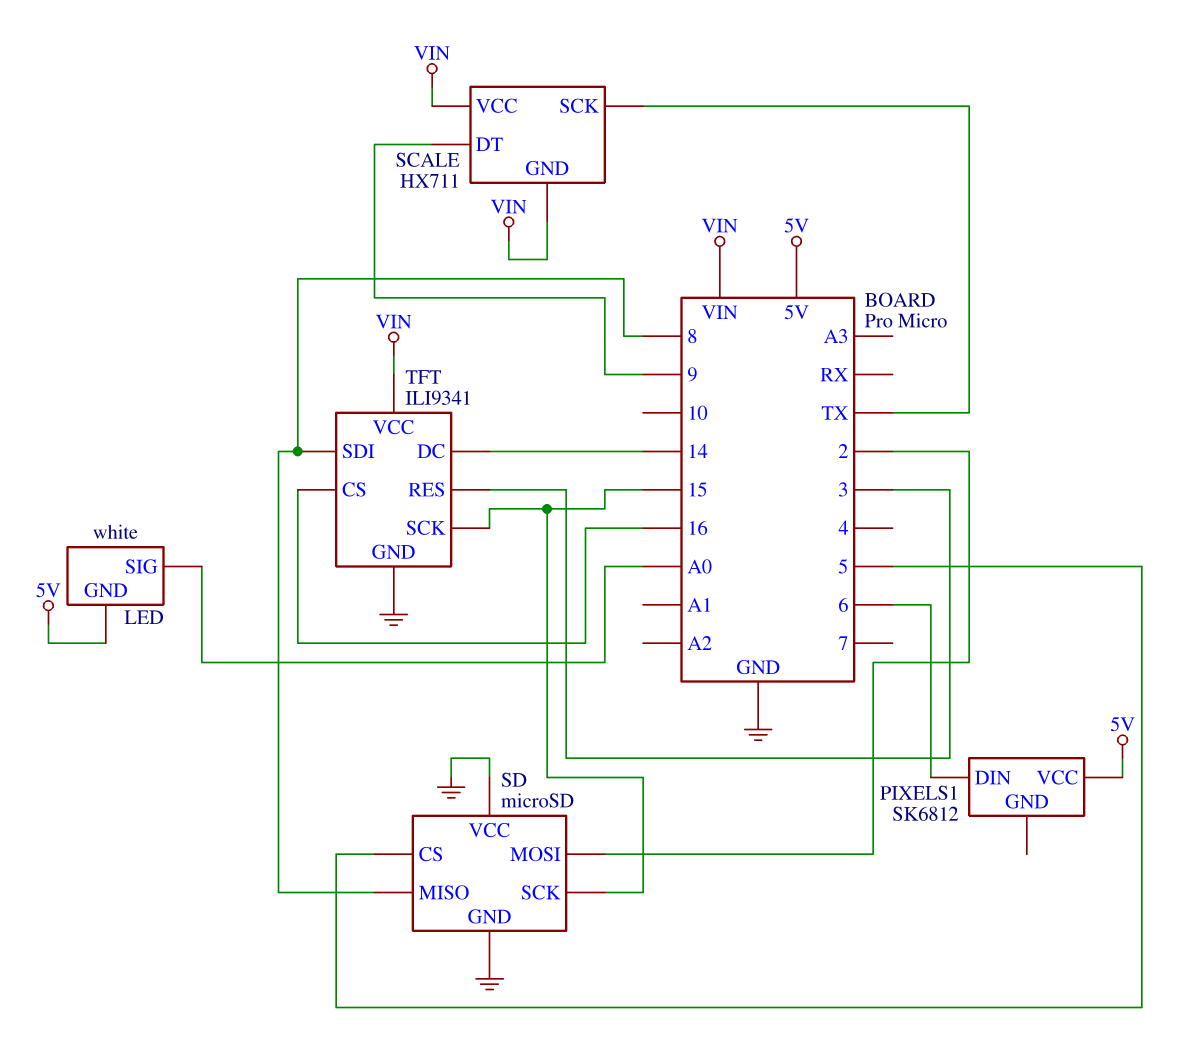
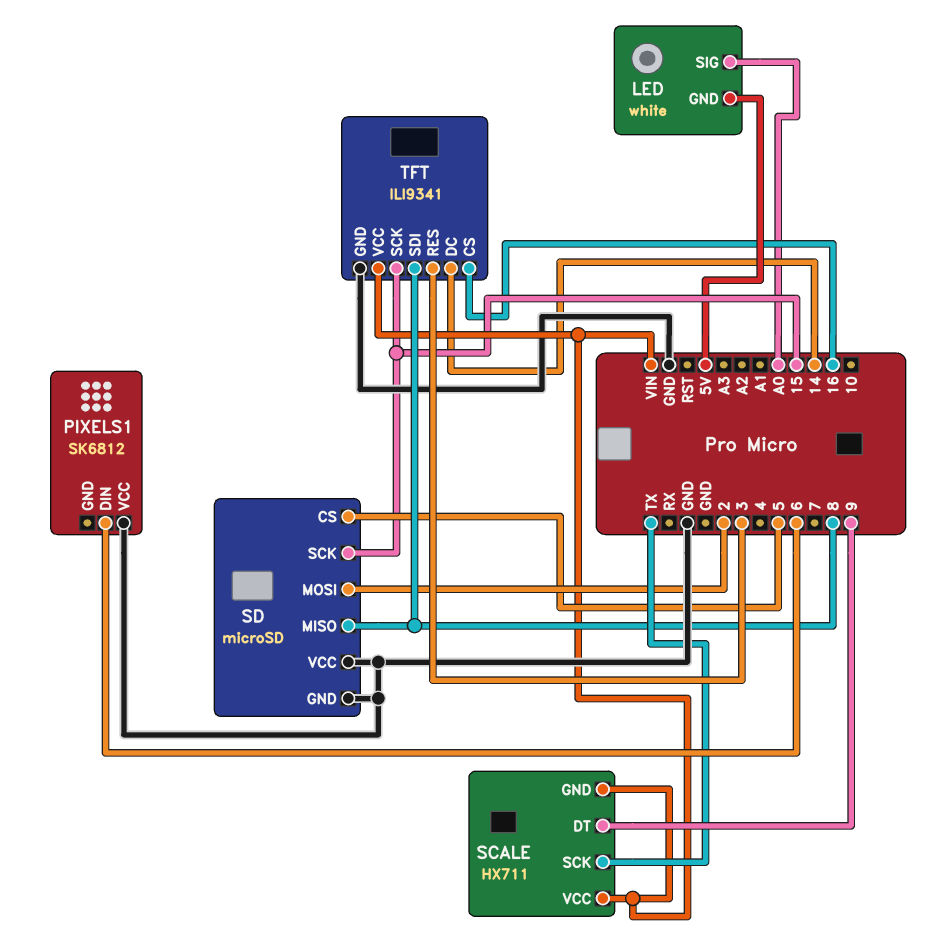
PIXELS1 pin VCC: 5V -> GND

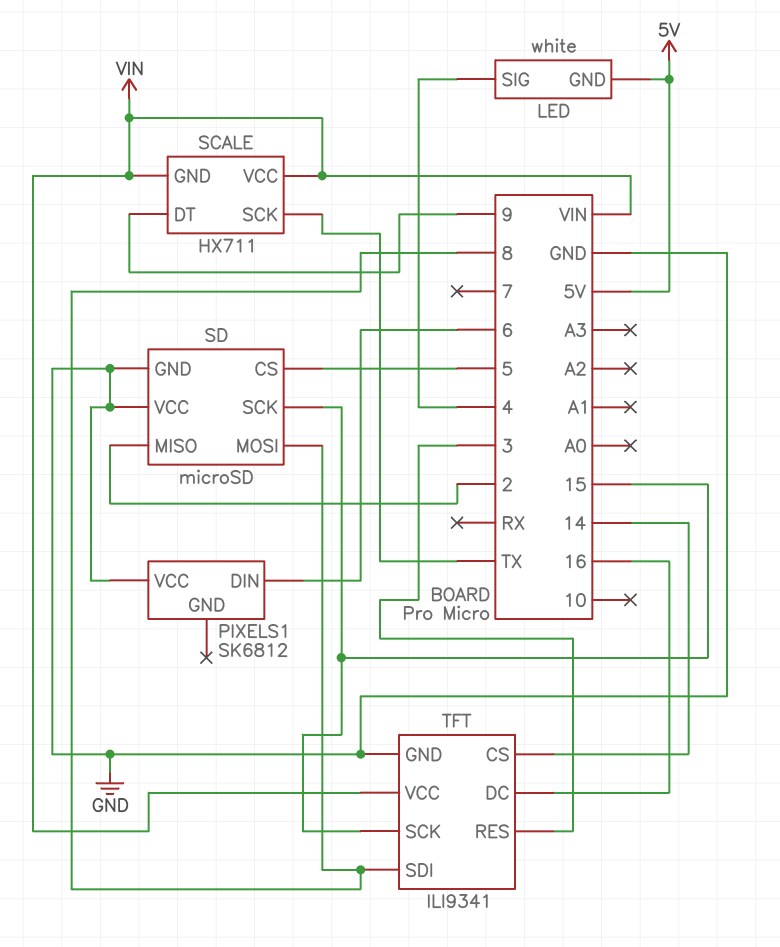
LED pin SIG: A0 -> 4
SD pin MISO: 8 -> 2
SD pin MOSI: 2 -> 8
TFT pin CS: 16 -> 14
TFT pin DC: 14 -> 16

